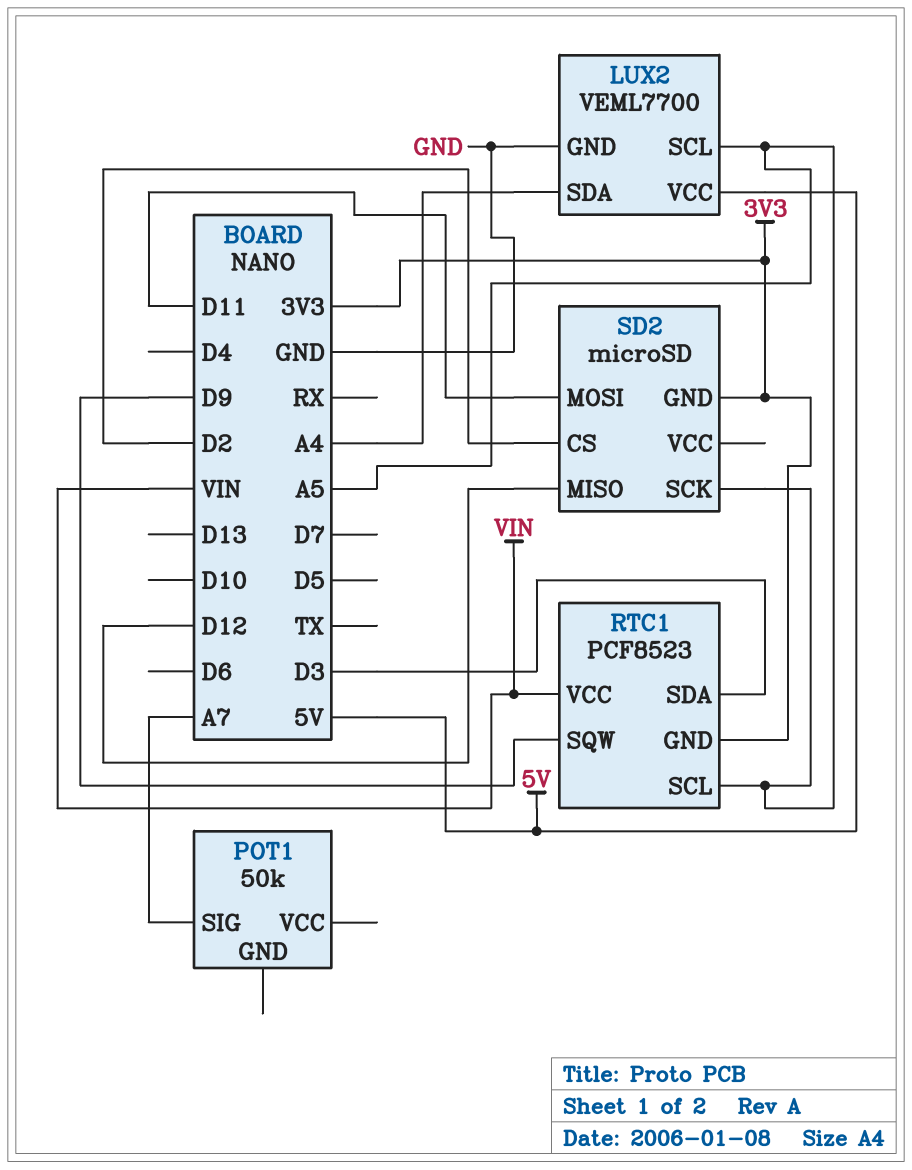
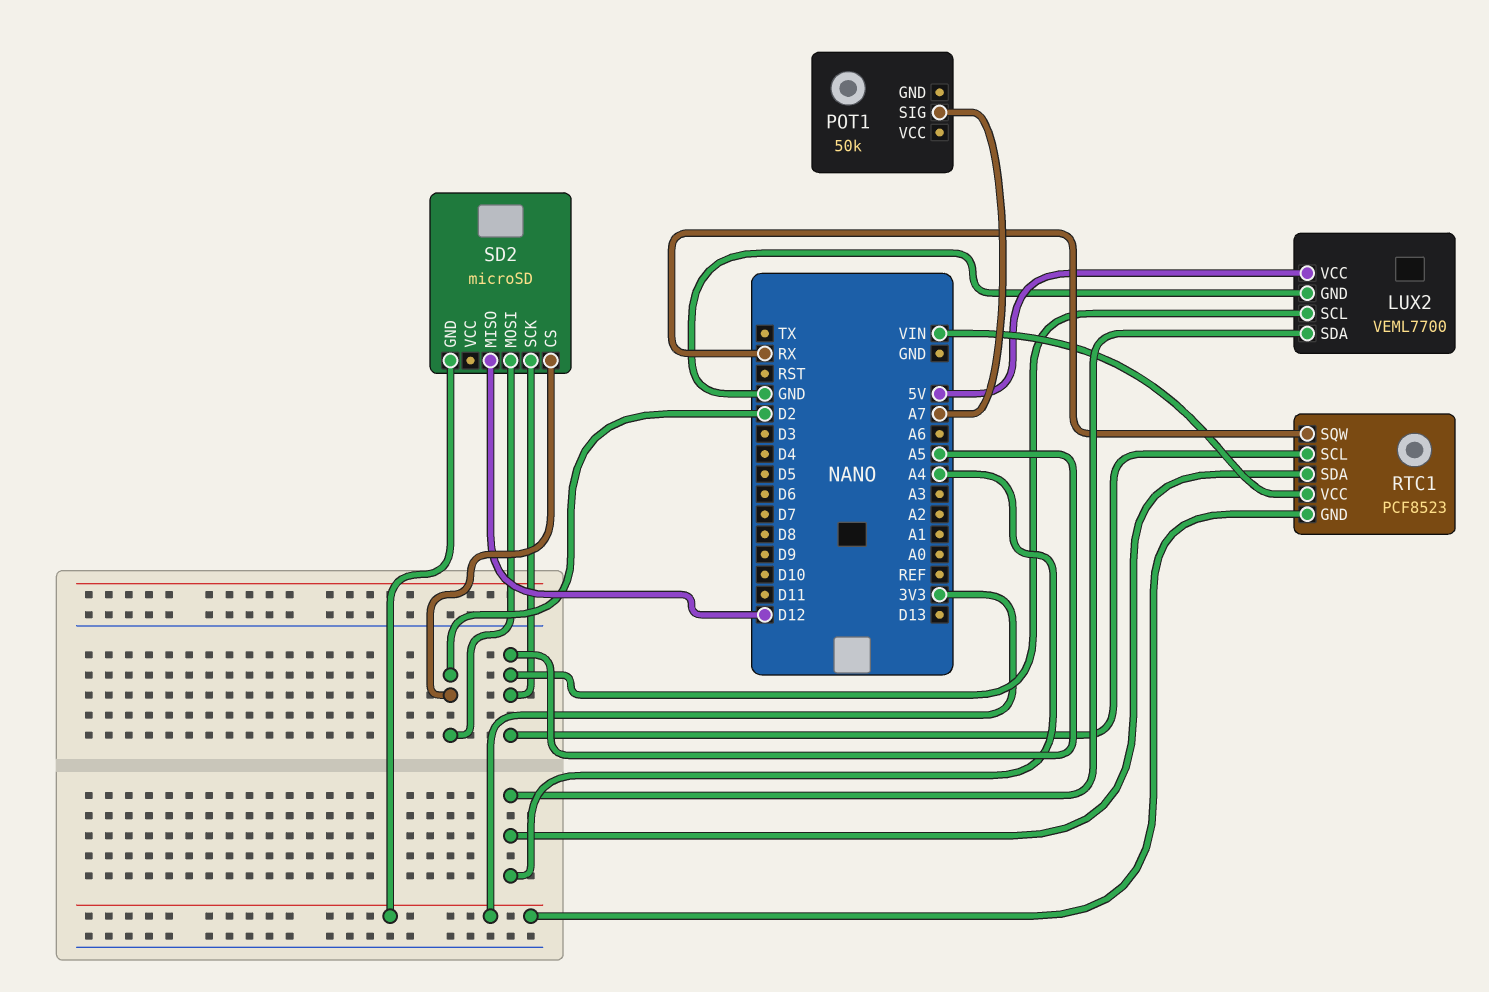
RTC1 pin SDA: D3 -> A4
RTC1 pin SQW: D9 -> RX
SD2 pin MOSI: D11 -> D2

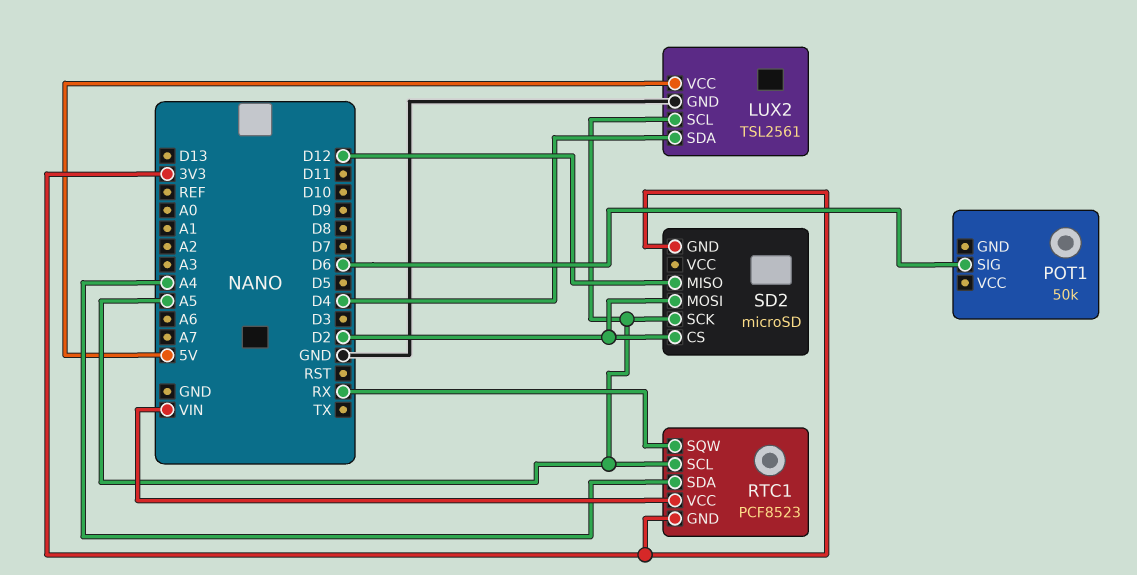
LUX2: VEML7700 -> TSL2561
LUX2 pin SDA: A4 -> D4
POT1 pin SIG: A7 -> D6

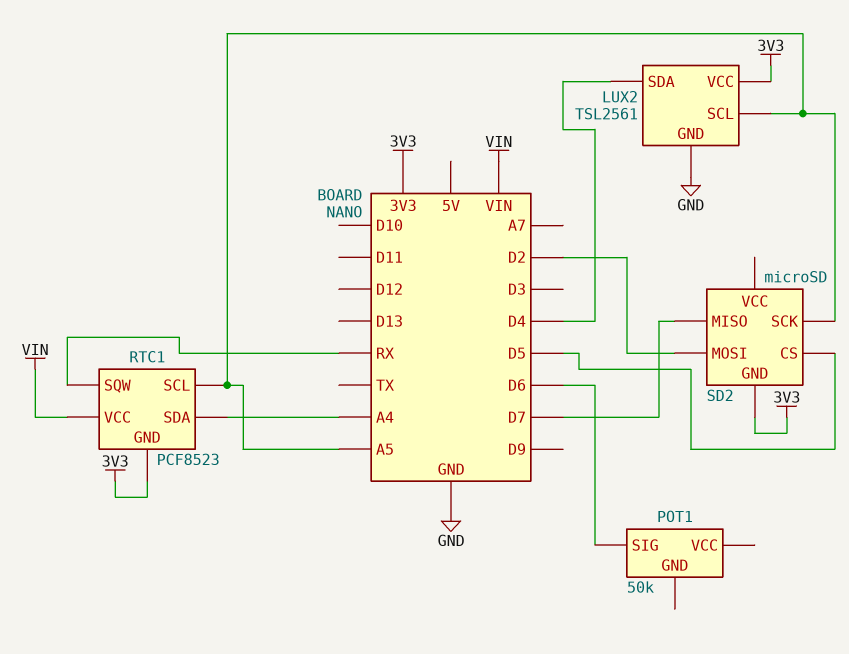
LUX2 pin VCC: 5V -> 3V3
SD2 pin CS: D2 -> D5
SD2 pin MISO: D12 -> D7

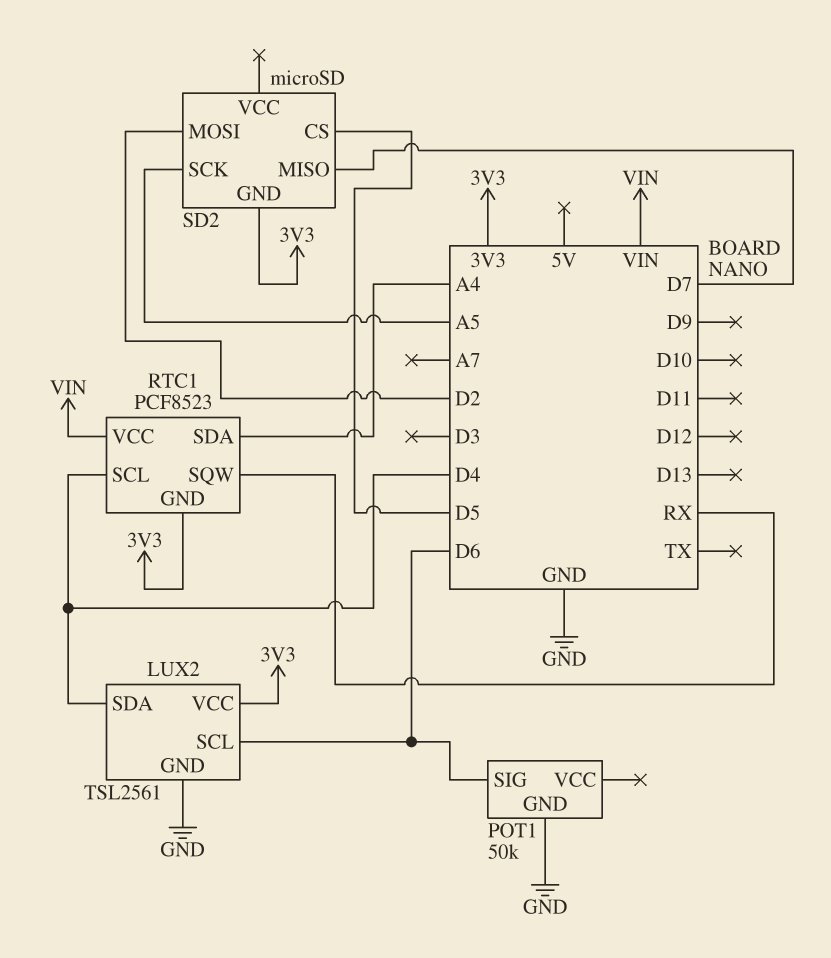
LUX2 pin SCL: A5 -> D6
POT1 pin GND: none -> GND
RTC1 pin SCL: A5 -> D4

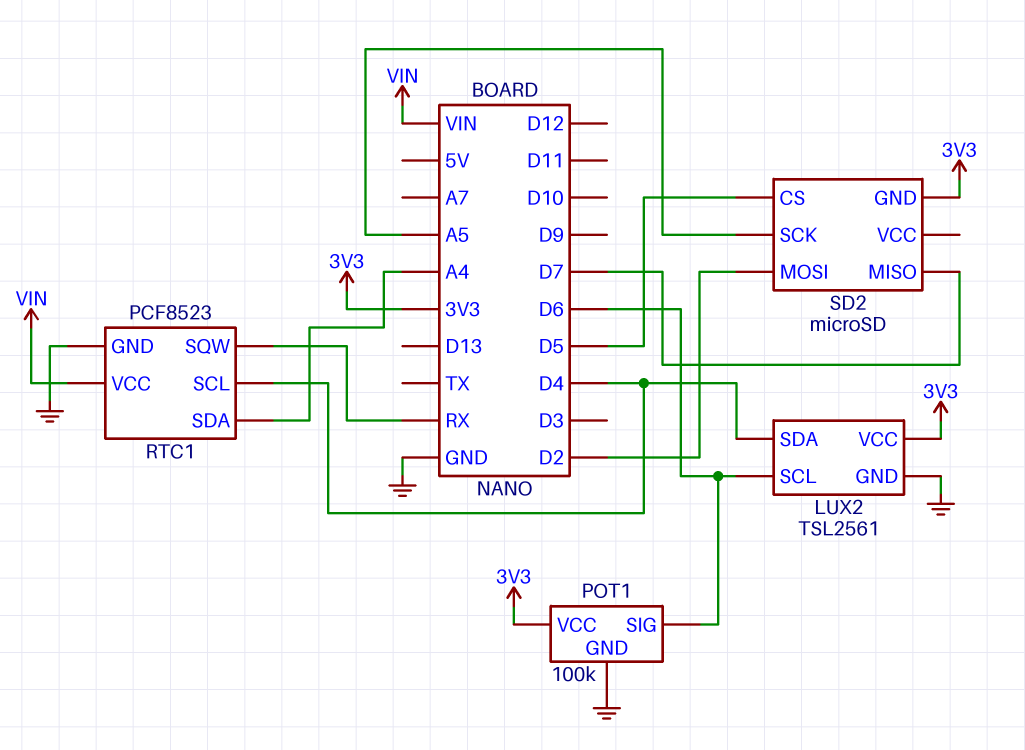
POT1: 50k -> 100k
POT1 pin VCC: none -> 3V3
RTC1 pin GND: 3V3 -> GND

